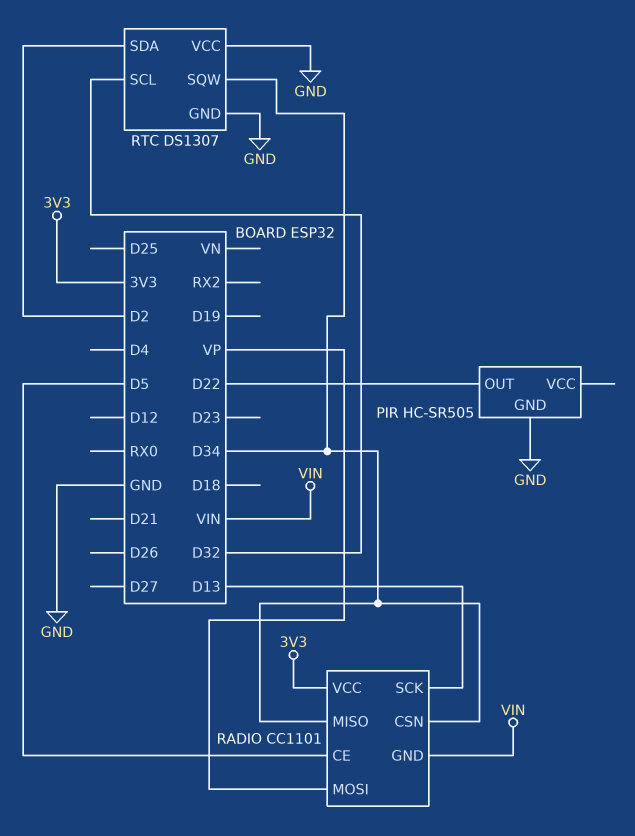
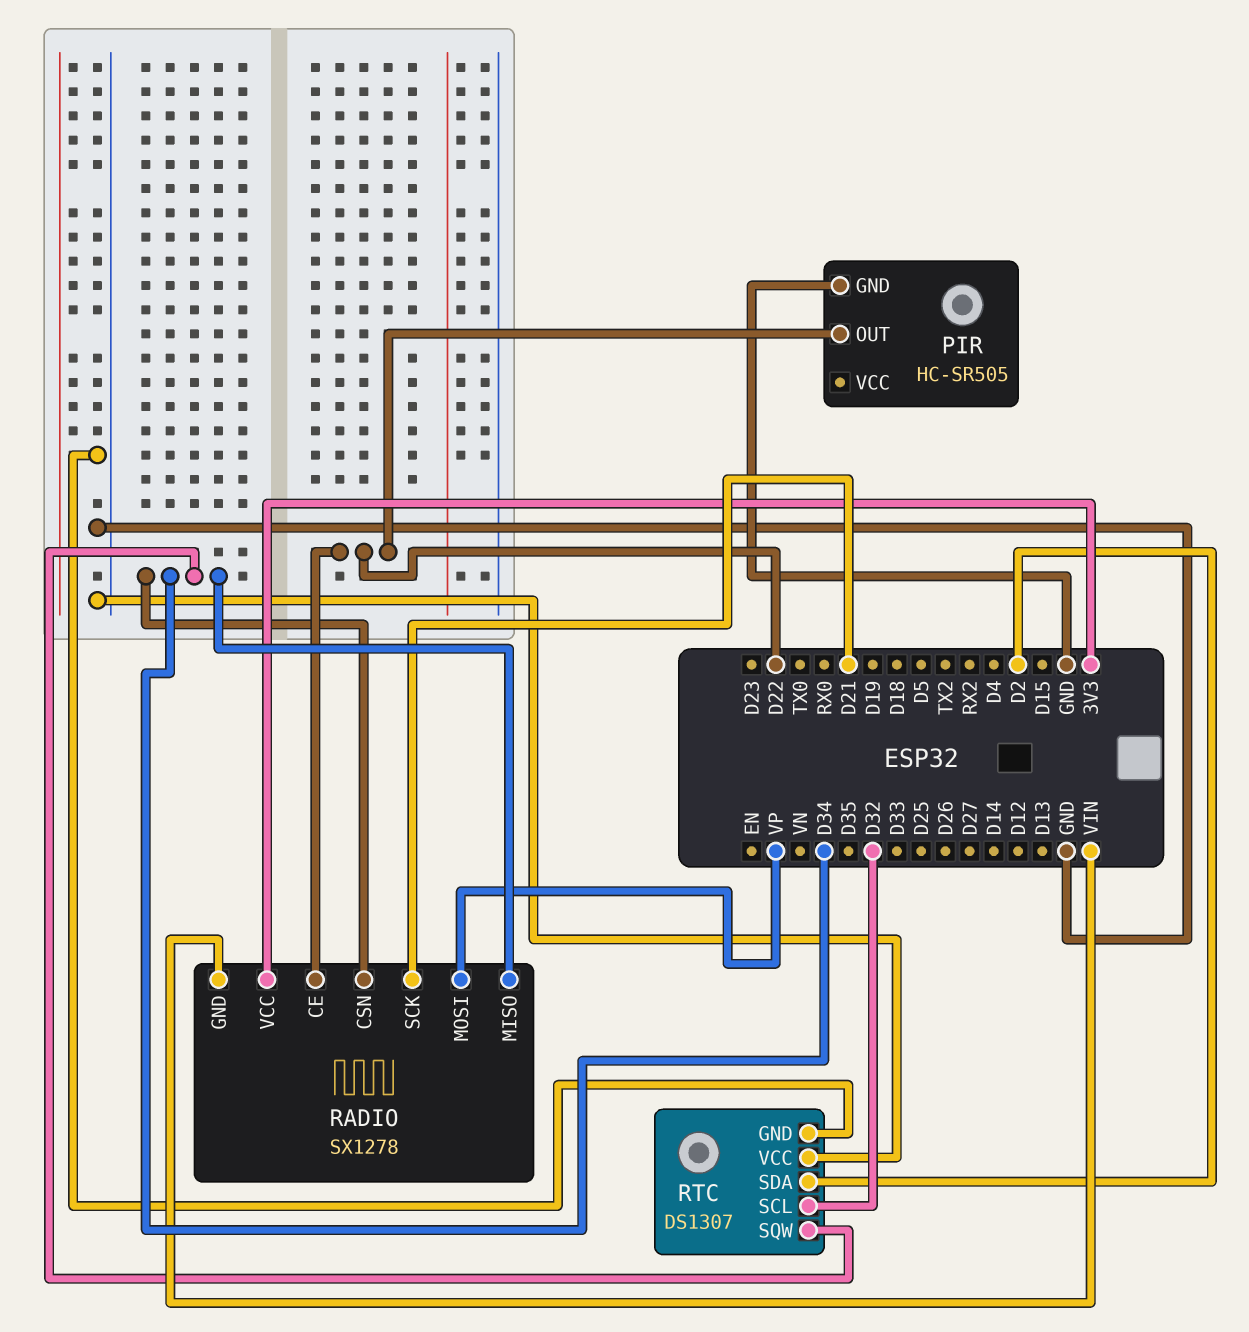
RADIO: CC1101 -> SX1278
RADIO pin CE: D5 -> D22
RADIO pin SCK: D13 -> D21

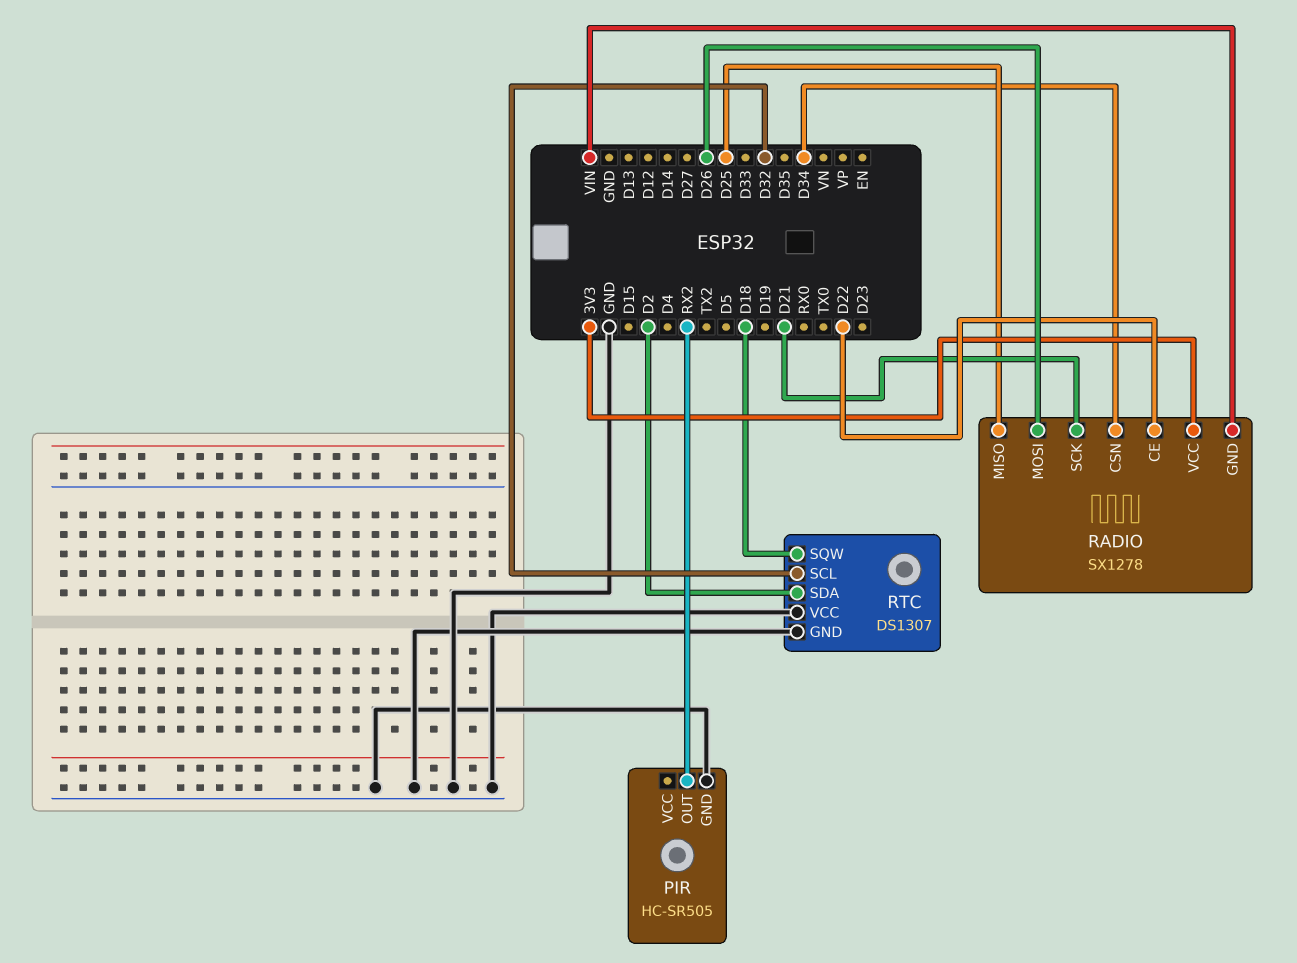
PIR pin OUT: D22 -> RX2
RADIO pin MISO: D34 -> D25
RADIO pin MOSI: VP -> D26
RTC pin SQW: D34 -> D18

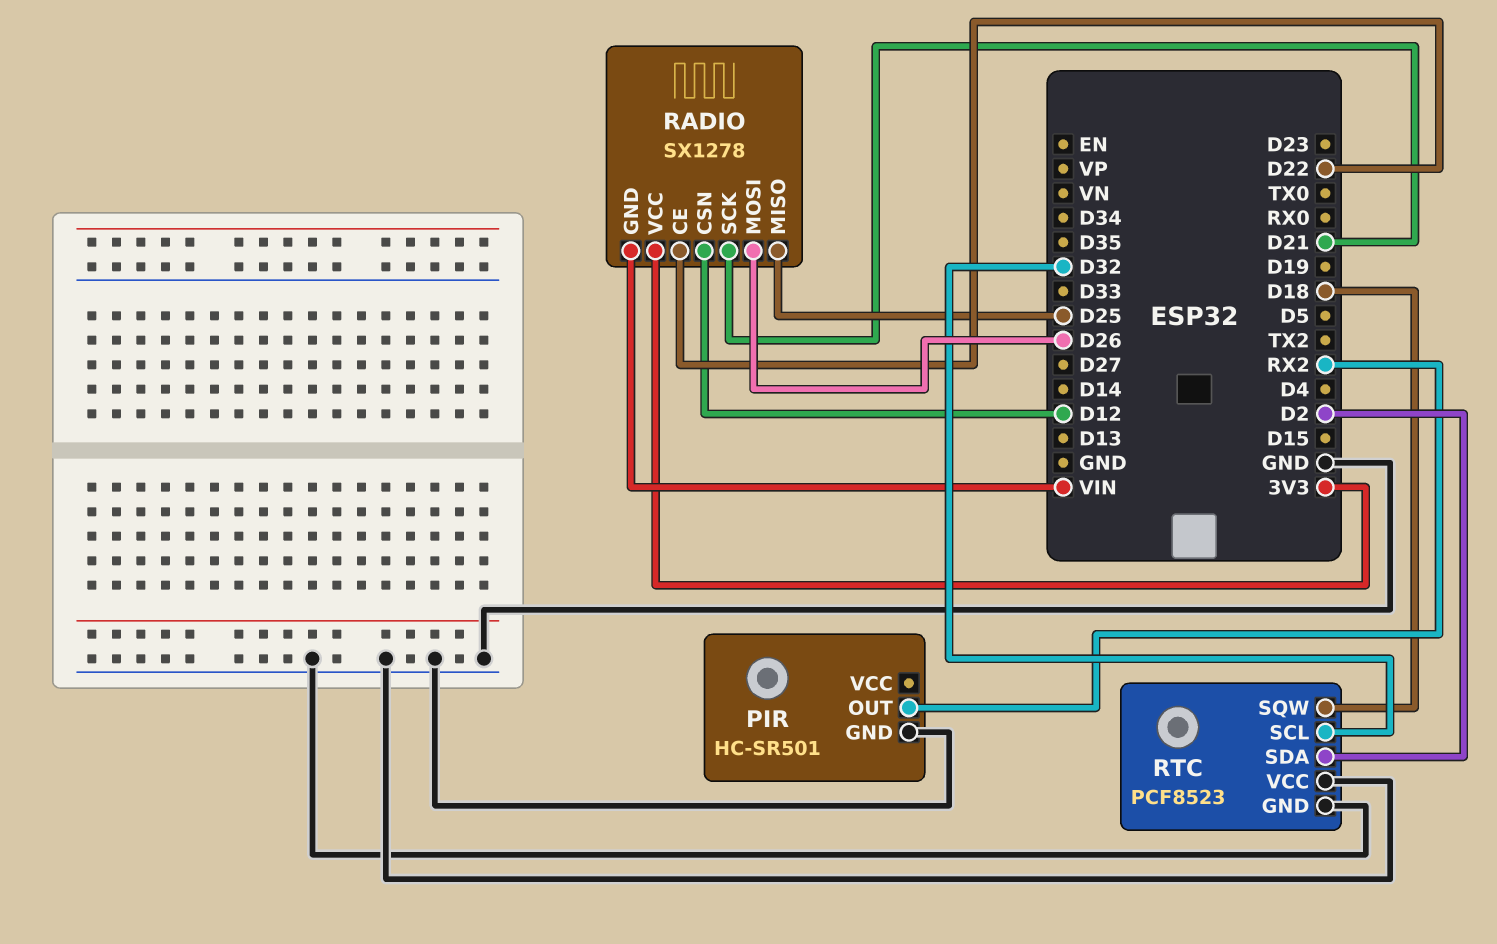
PIR: HC-SR505 -> HC-SR501
RADIO pin CSN: D34 -> D12
RTC: DS1307 -> PCF8523

